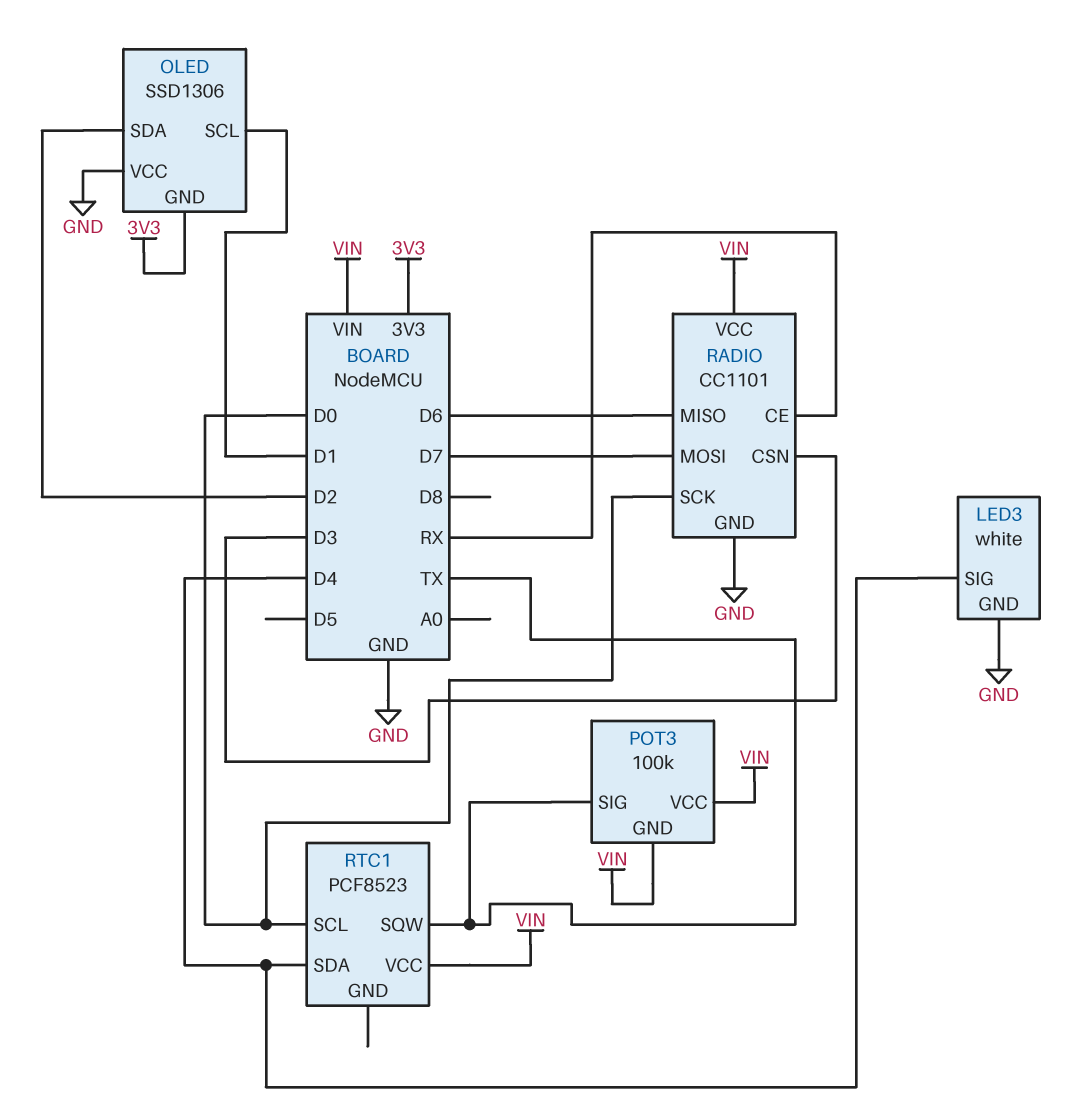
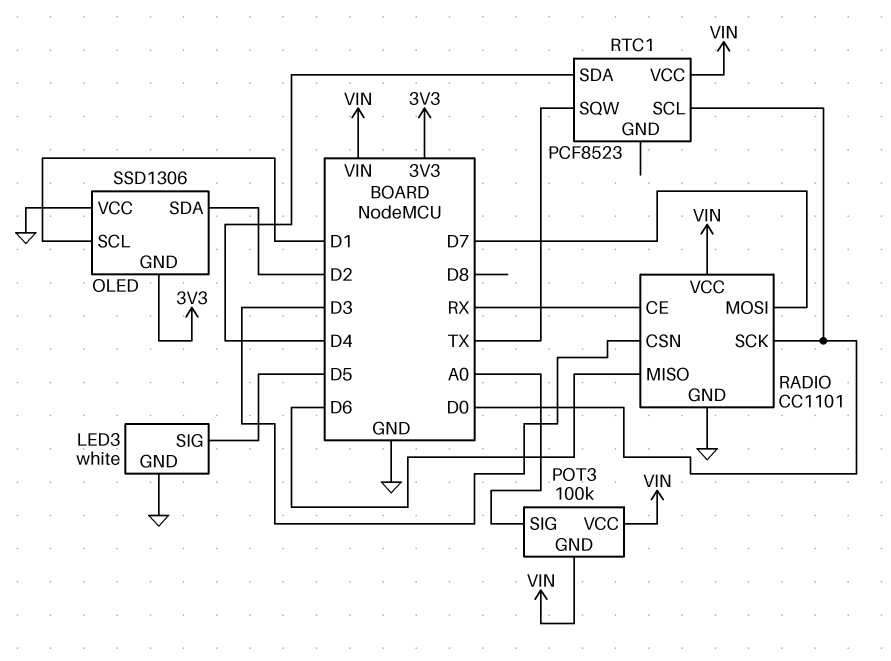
LED3 pin SIG: D4 -> D5
POT3 pin SIG: TX -> A0

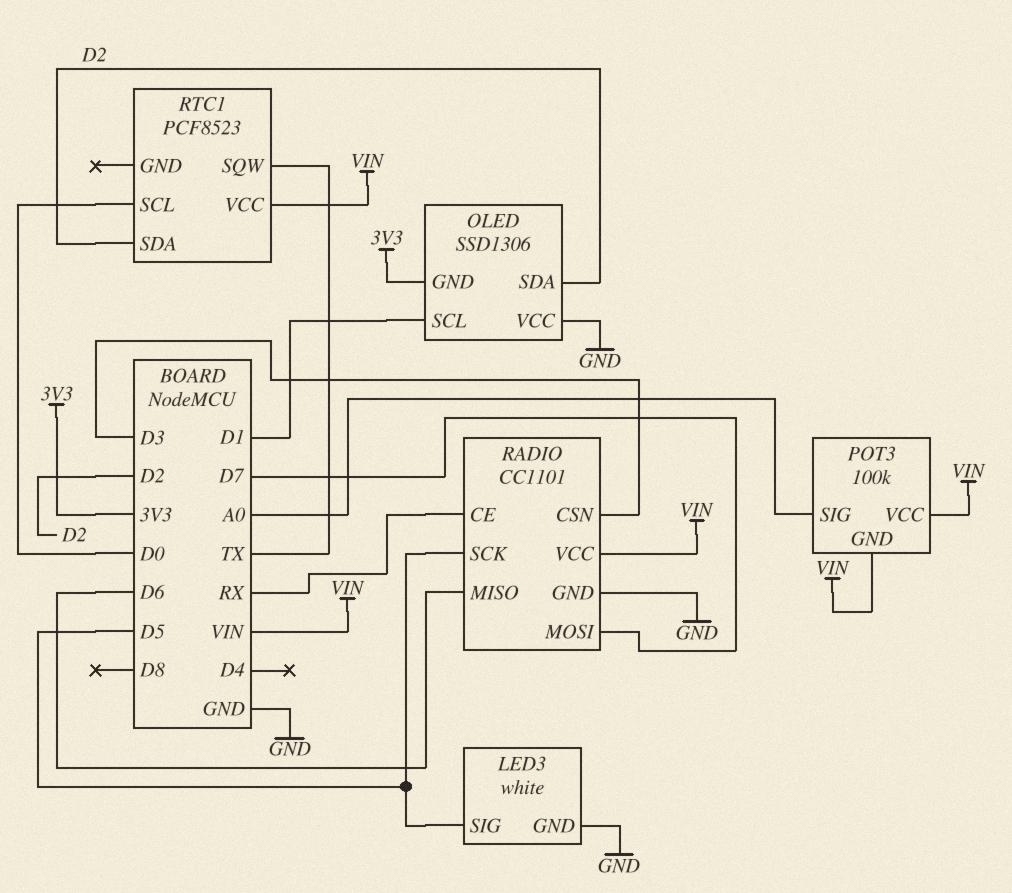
RADIO pin SCK: D0 -> D5
RTC1 pin SDA: D4 -> D2

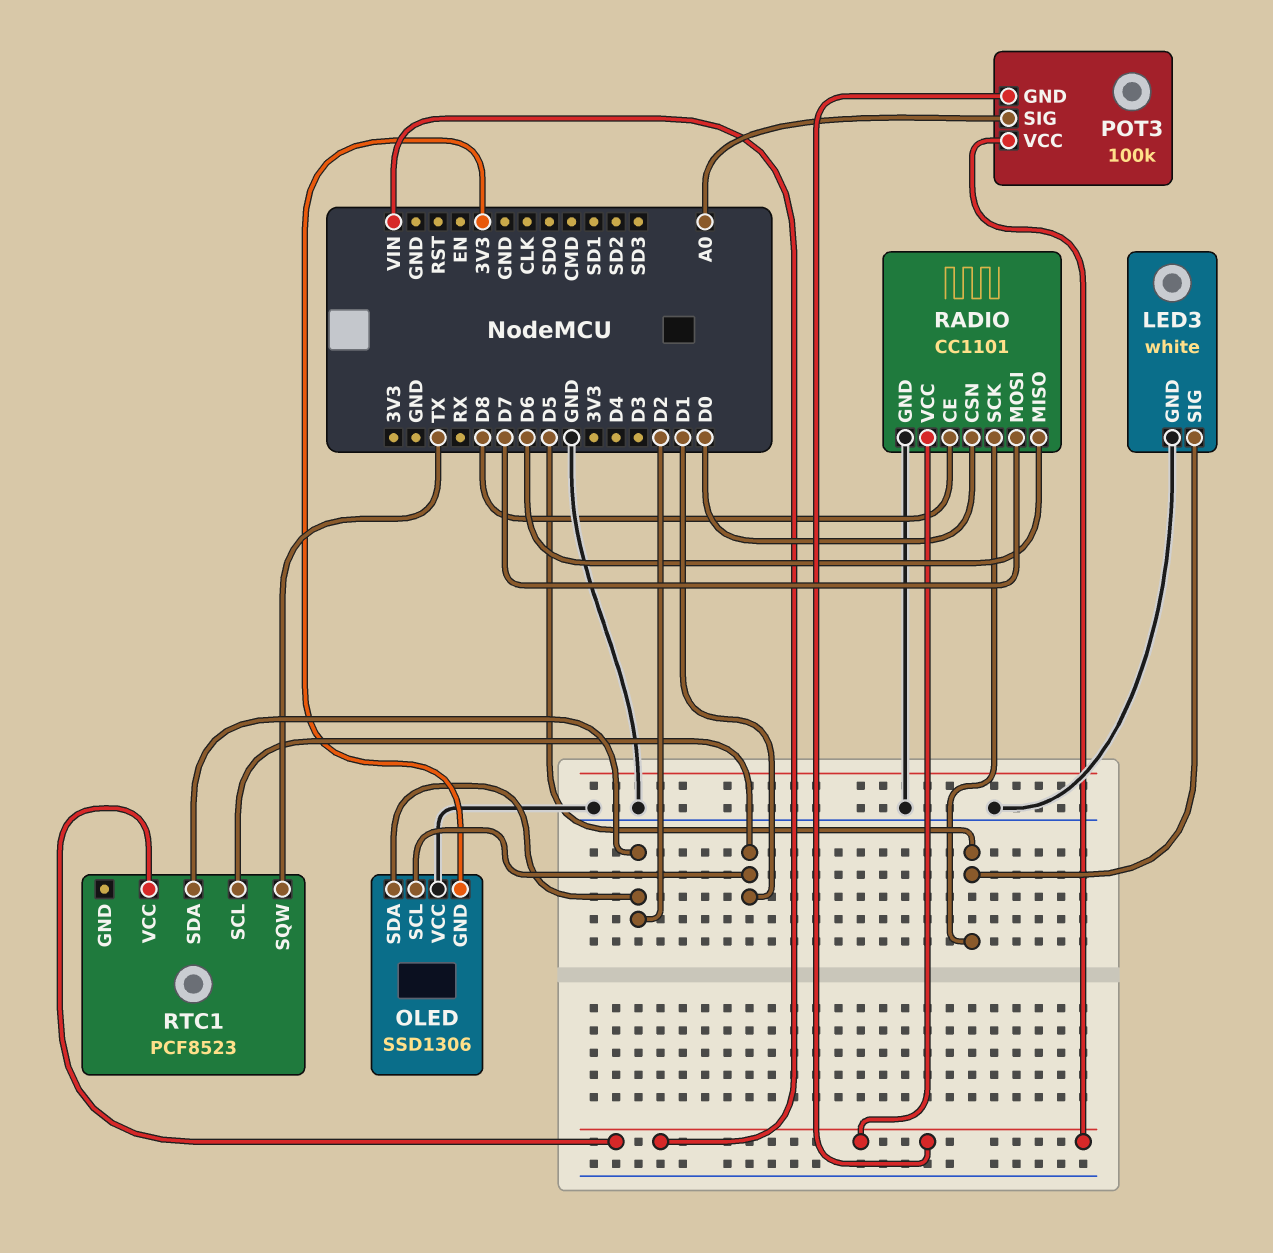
RADIO pin CE: RX -> D8
RADIO pin CSN: D3 -> D0
RTC1 pin SCL: D0 -> D1

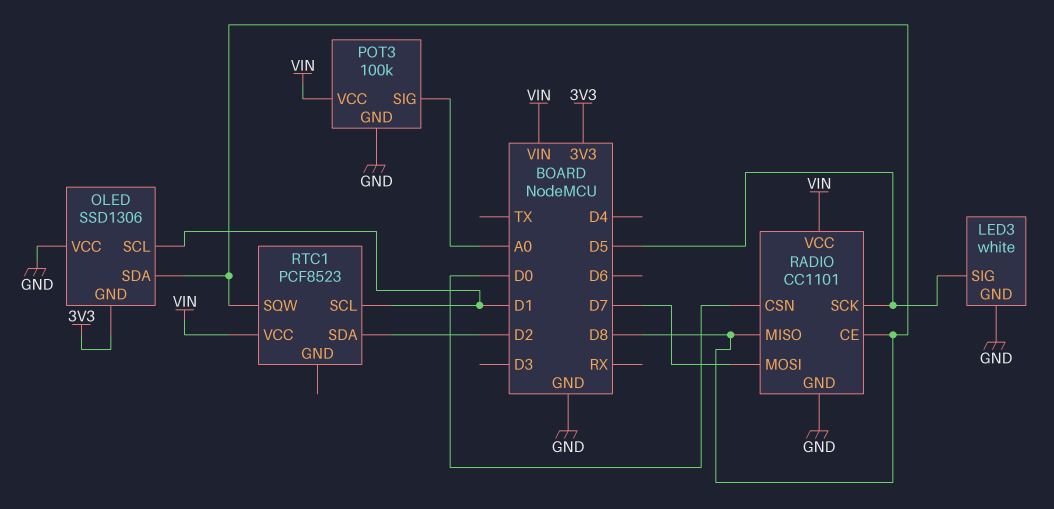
OLED pin SDA: D2 -> D8
POT3 pin GND: VIN -> GND
RADIO pin MISO: D6 -> D8
RTC1 pin SQW: TX -> D8

